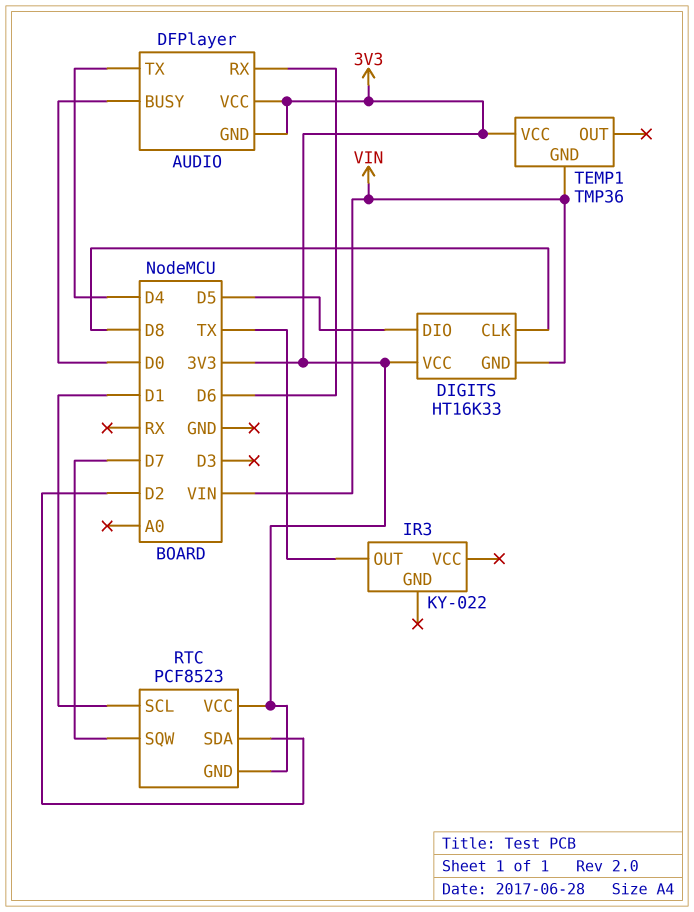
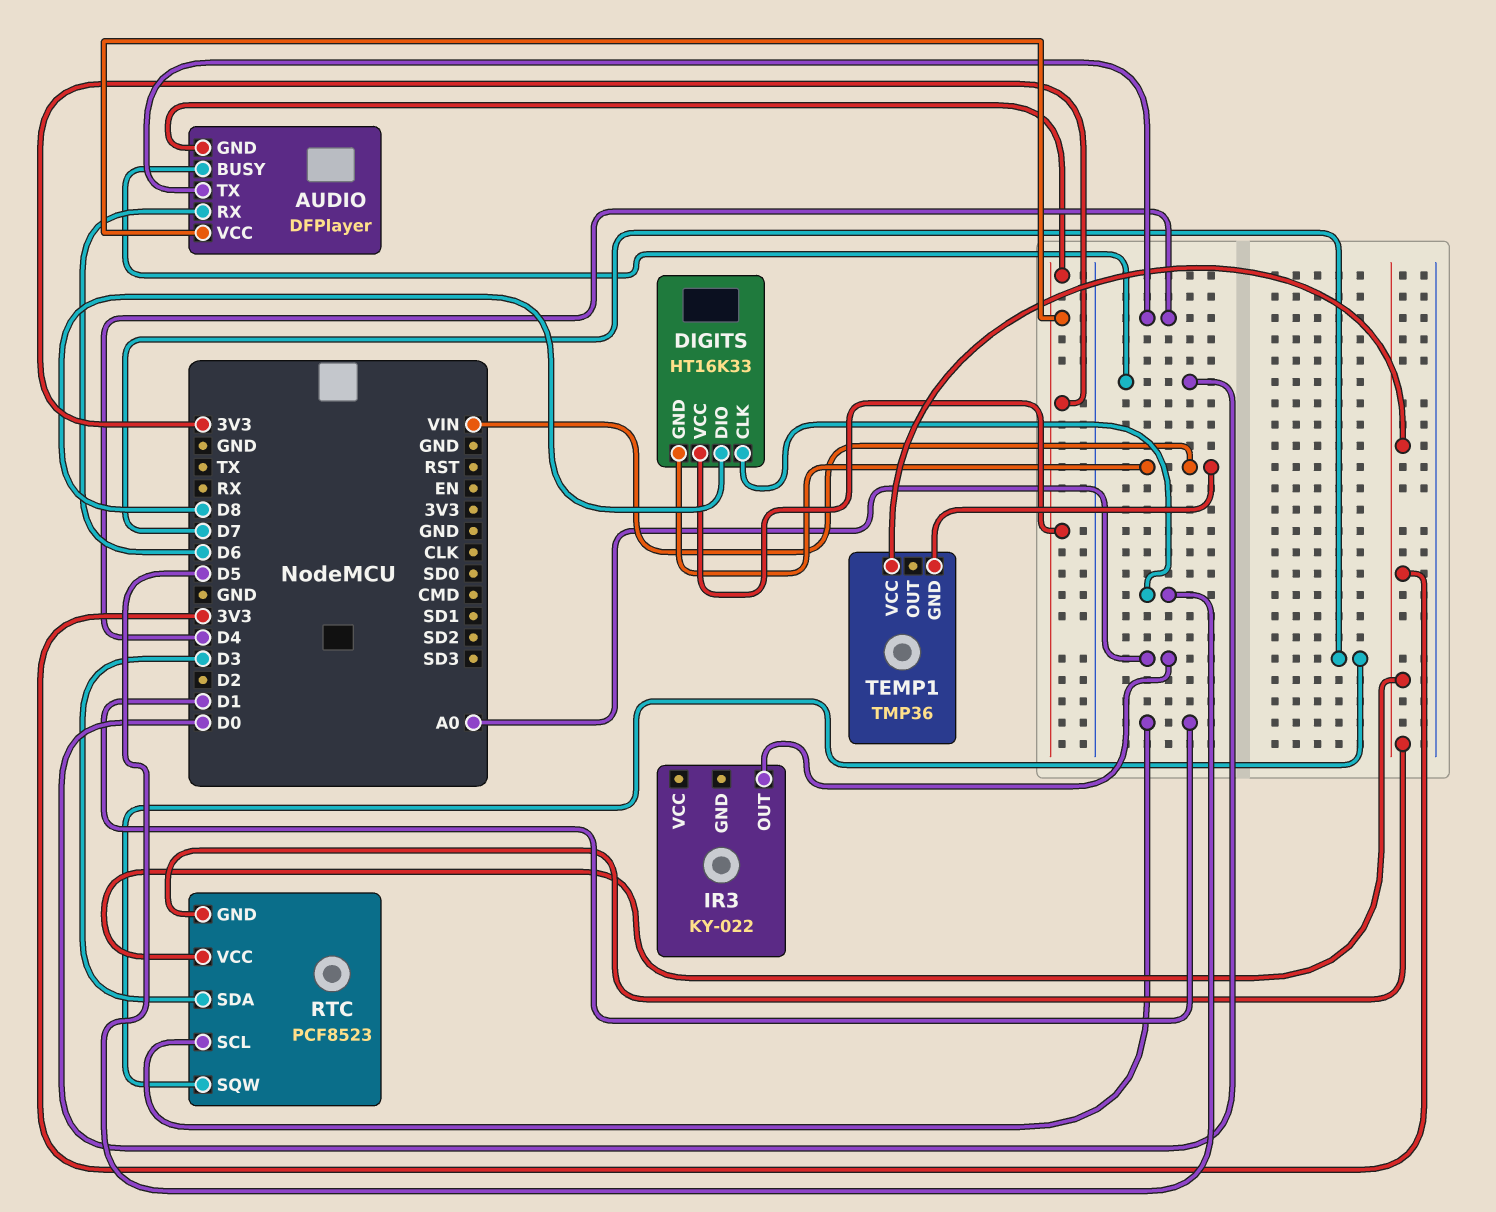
DIGITS pin CLK: D8 -> D5
DIGITS pin DIO: D5 -> D8
IR3 pin OUT: TX -> A0
RTC pin SDA: D2 -> D3

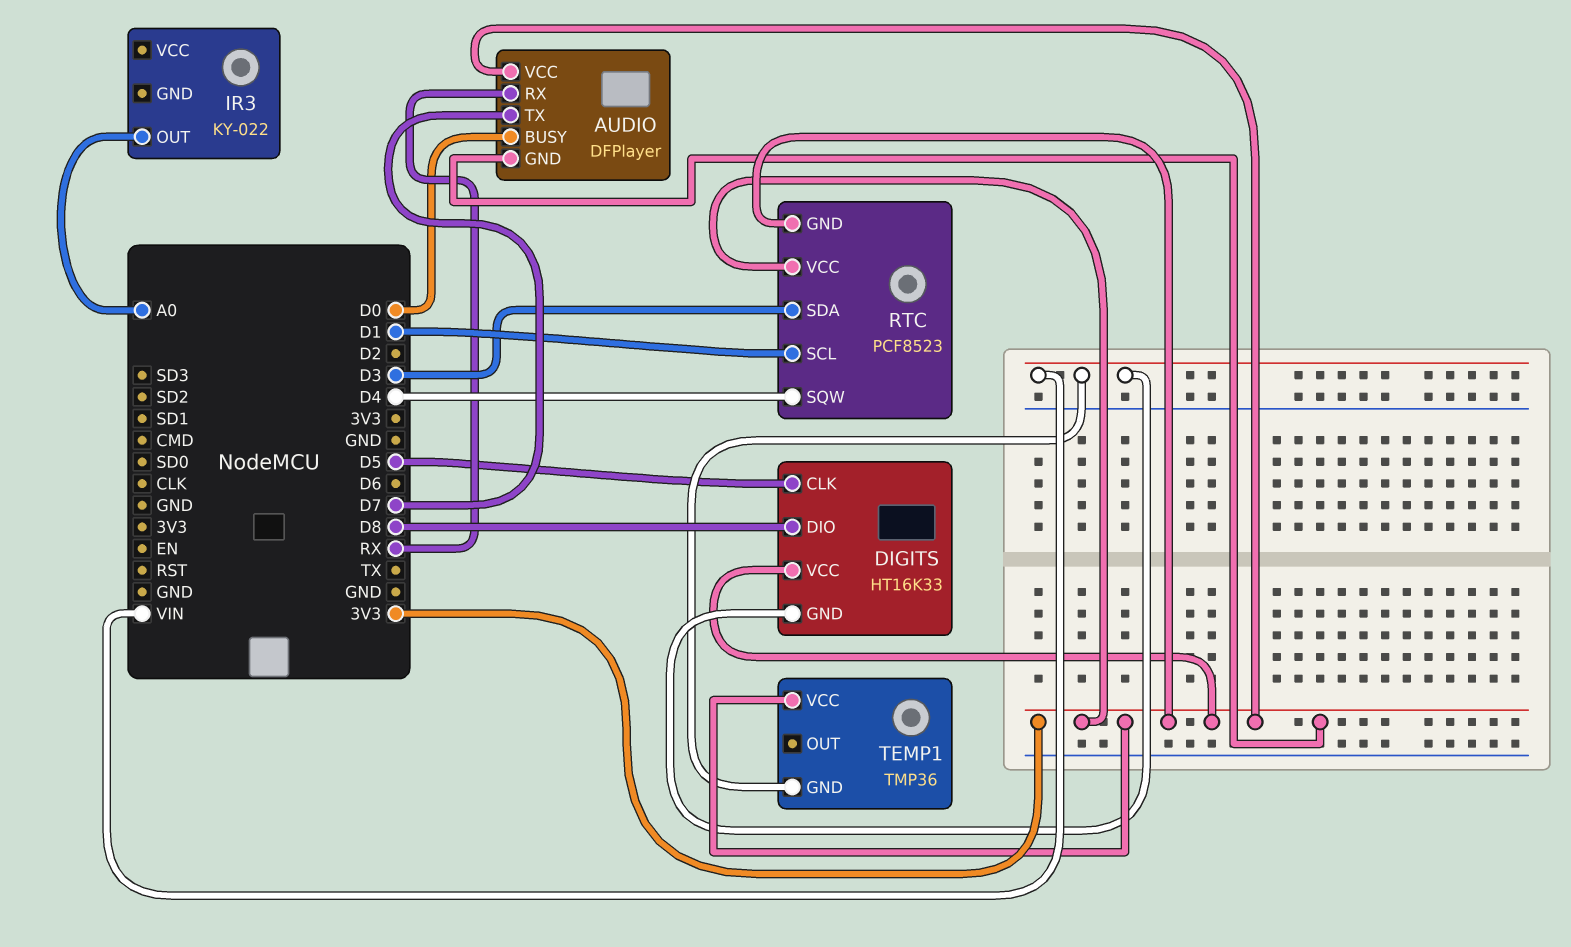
AUDIO pin RX: D6 -> RX
AUDIO pin TX: D4 -> D7
RTC pin SQW: D7 -> D4

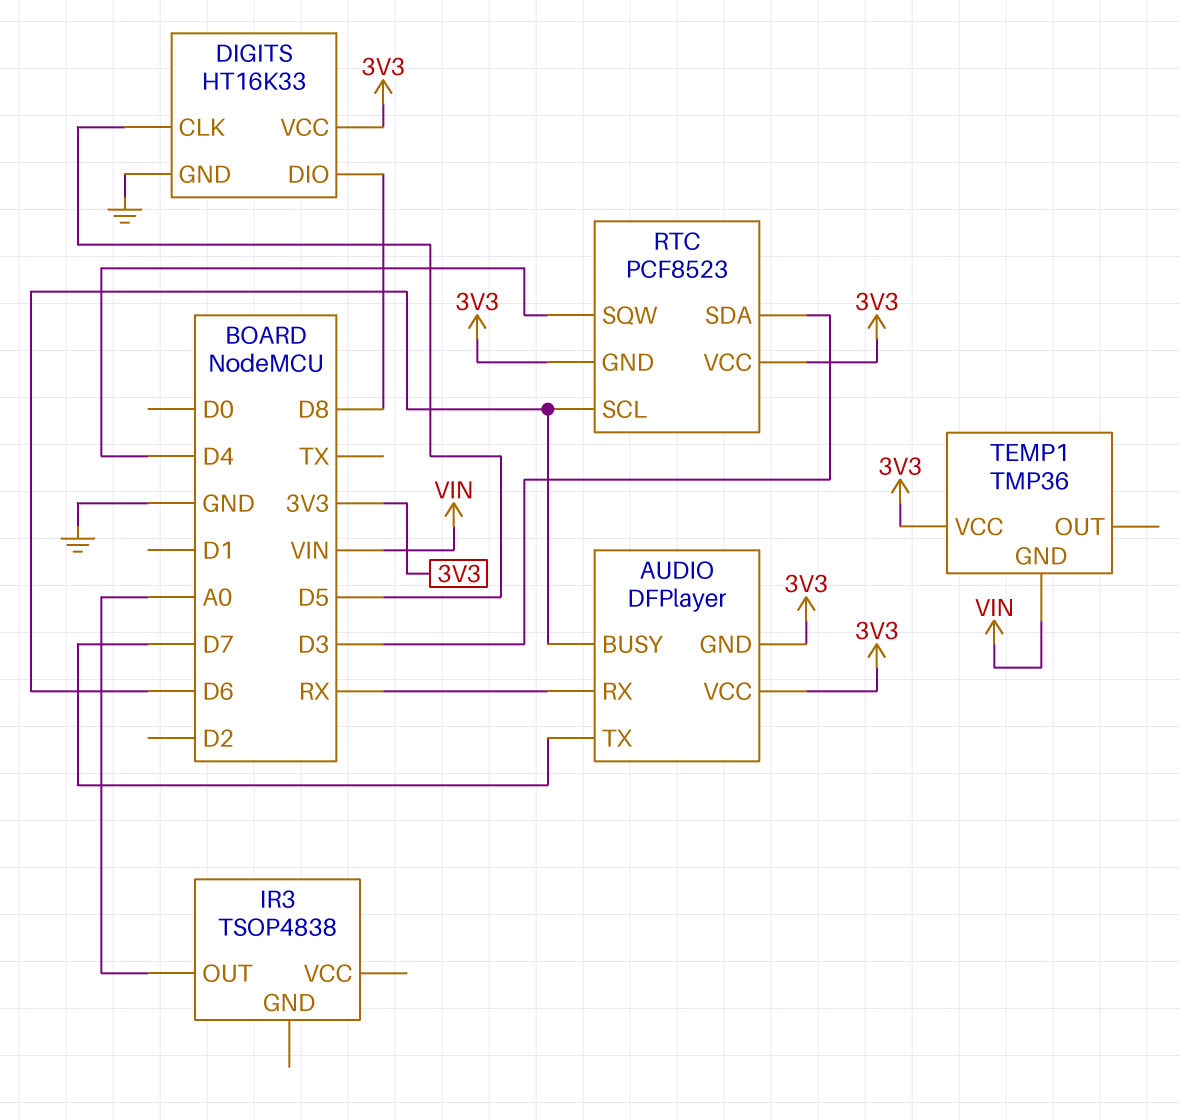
AUDIO pin BUSY: D0 -> D6
DIGITS pin GND: VIN -> GND
IR3: KY-022 -> TSOP4838
RTC pin SCL: D1 -> D6

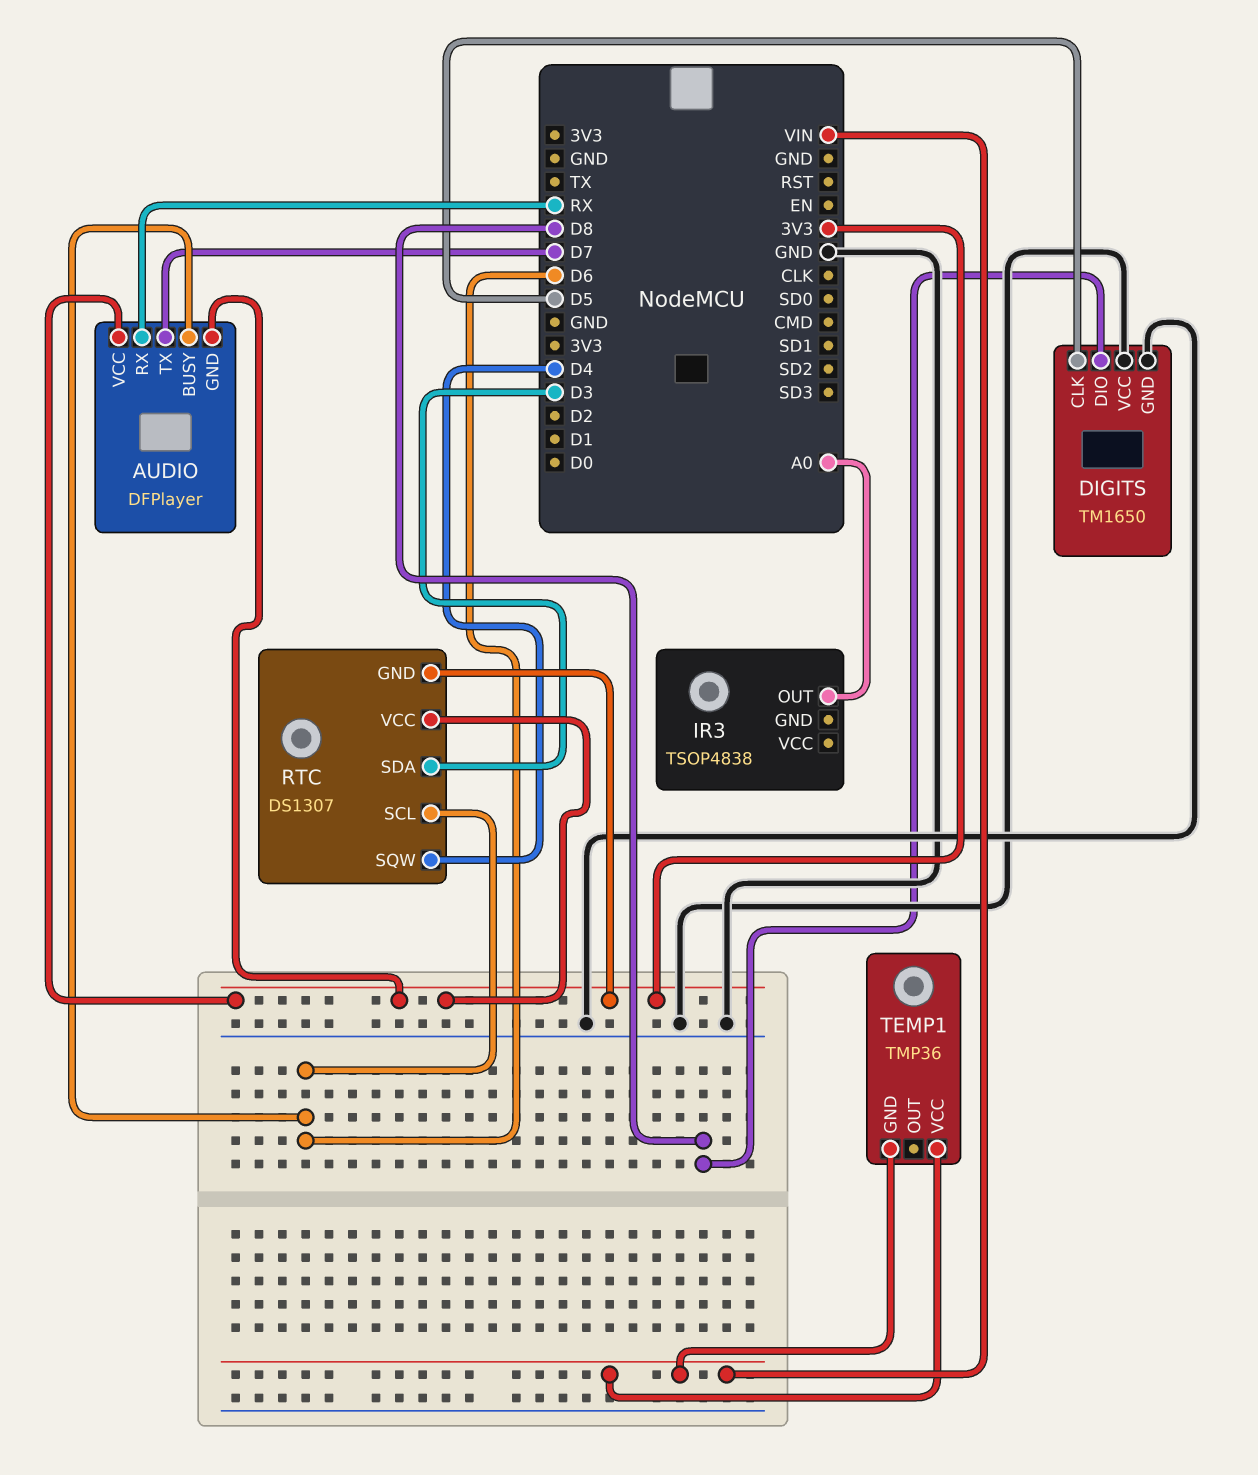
DIGITS: HT16K33 -> TM1650
DIGITS pin VCC: 3V3 -> GND
RTC: PCF8523 -> DS1307
TEMP1 pin VCC: 3V3 -> VIN

